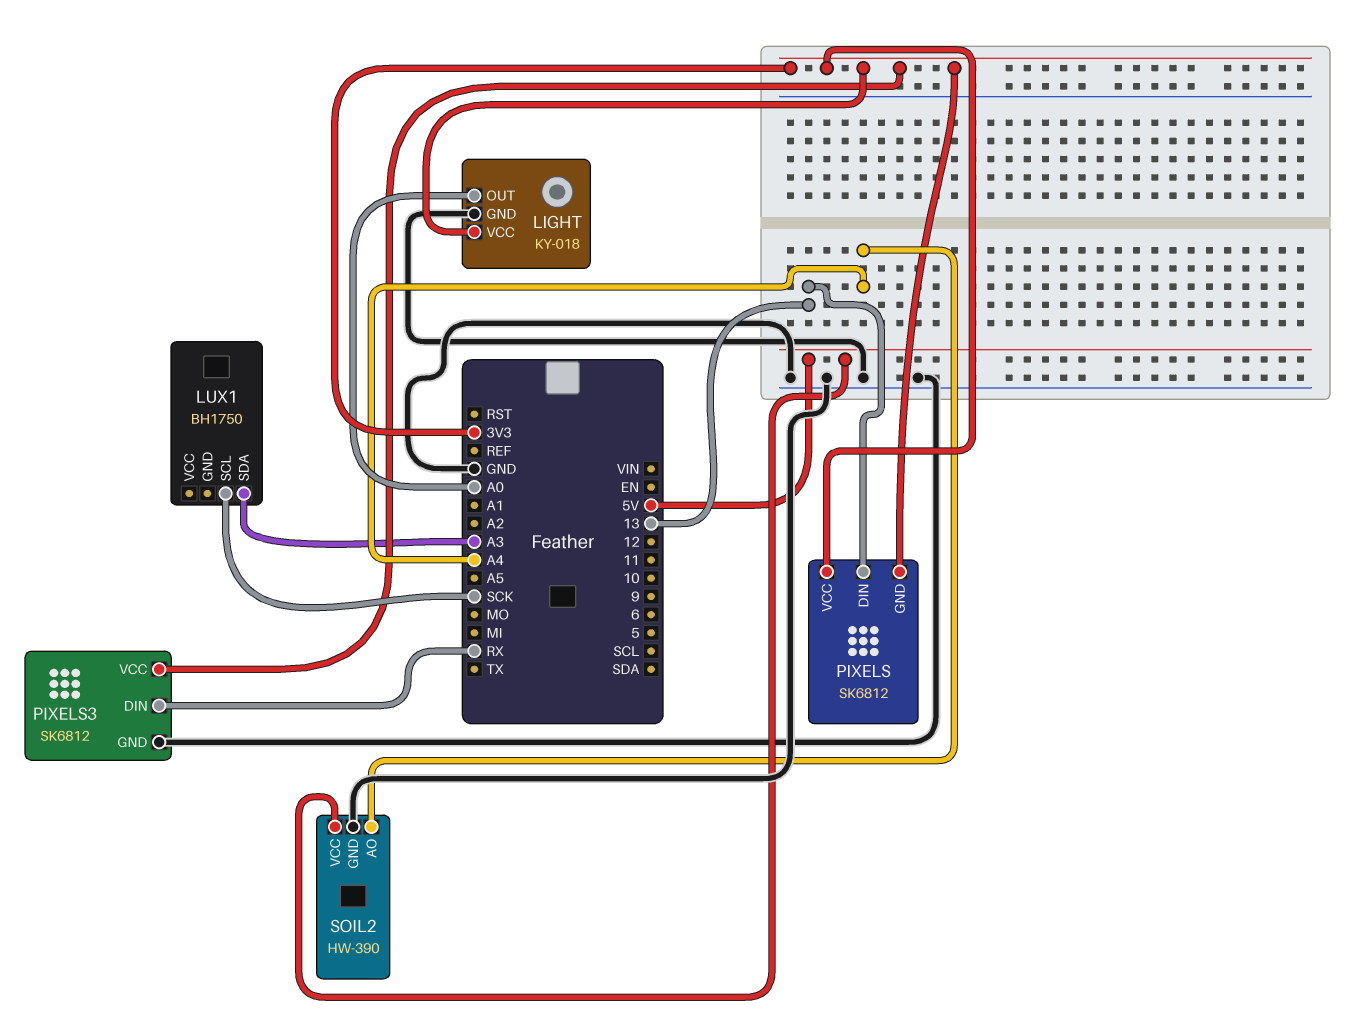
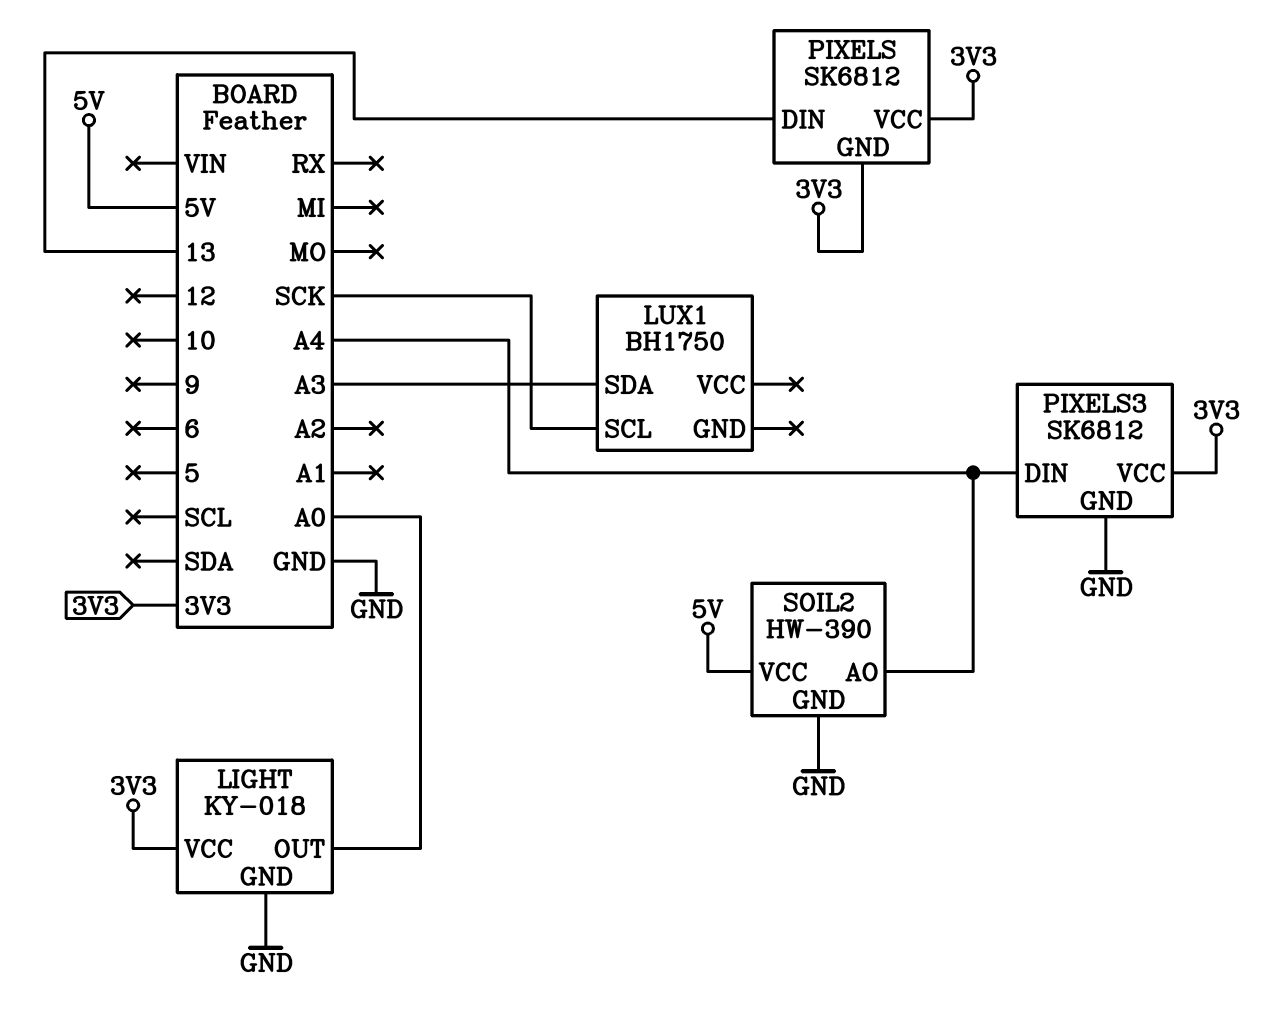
PIXELS3 pin DIN: RX -> A4

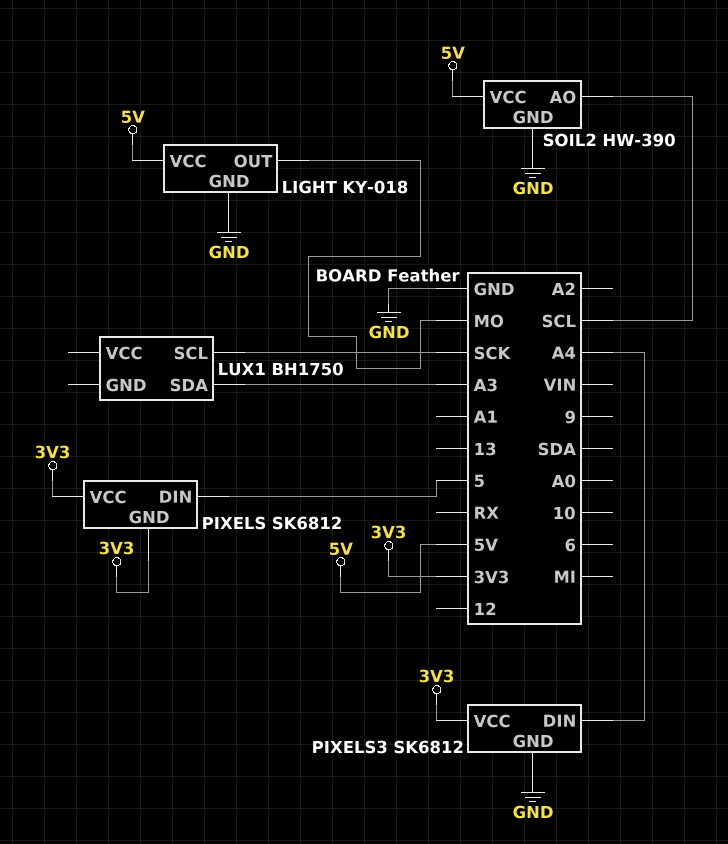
LIGHT pin OUT: A0 -> MO
LIGHT pin VCC: 3V3 -> 5V
PIXELS pin DIN: 13 -> 5
SOIL2 pin AO: A4 -> SCL

